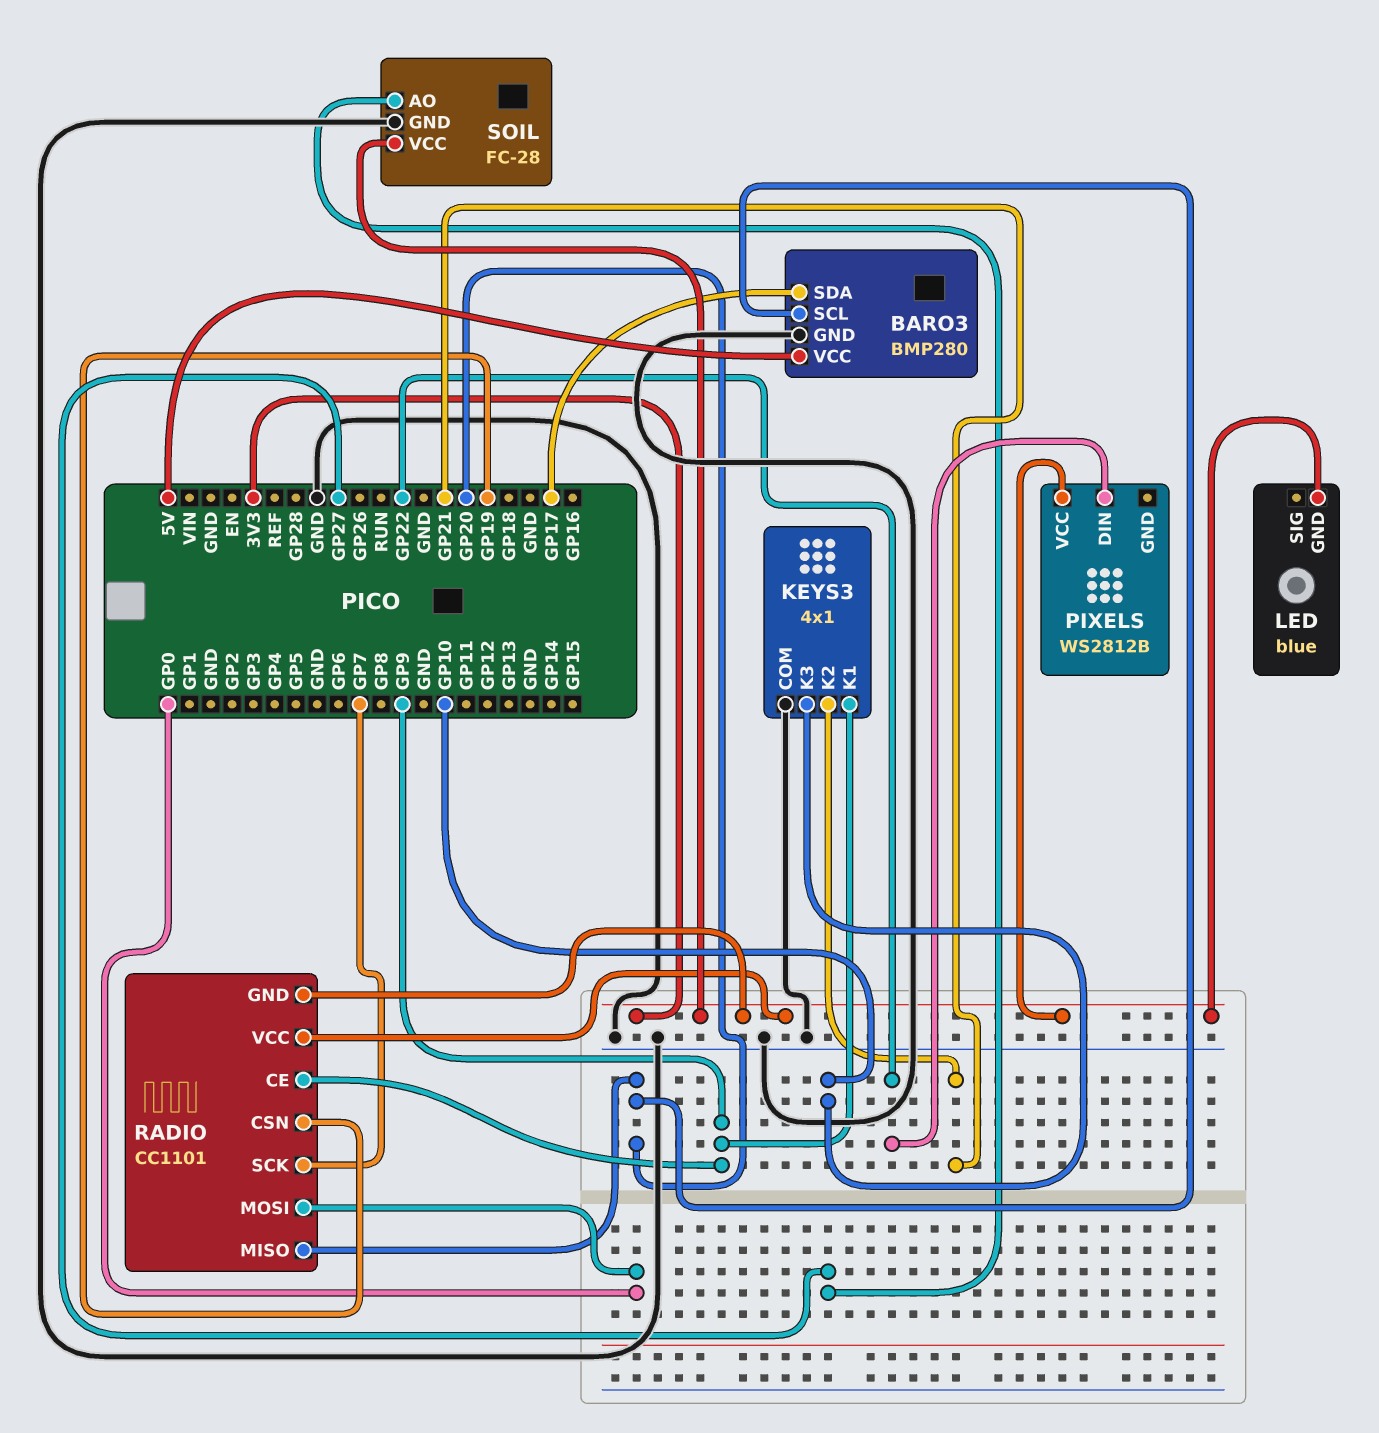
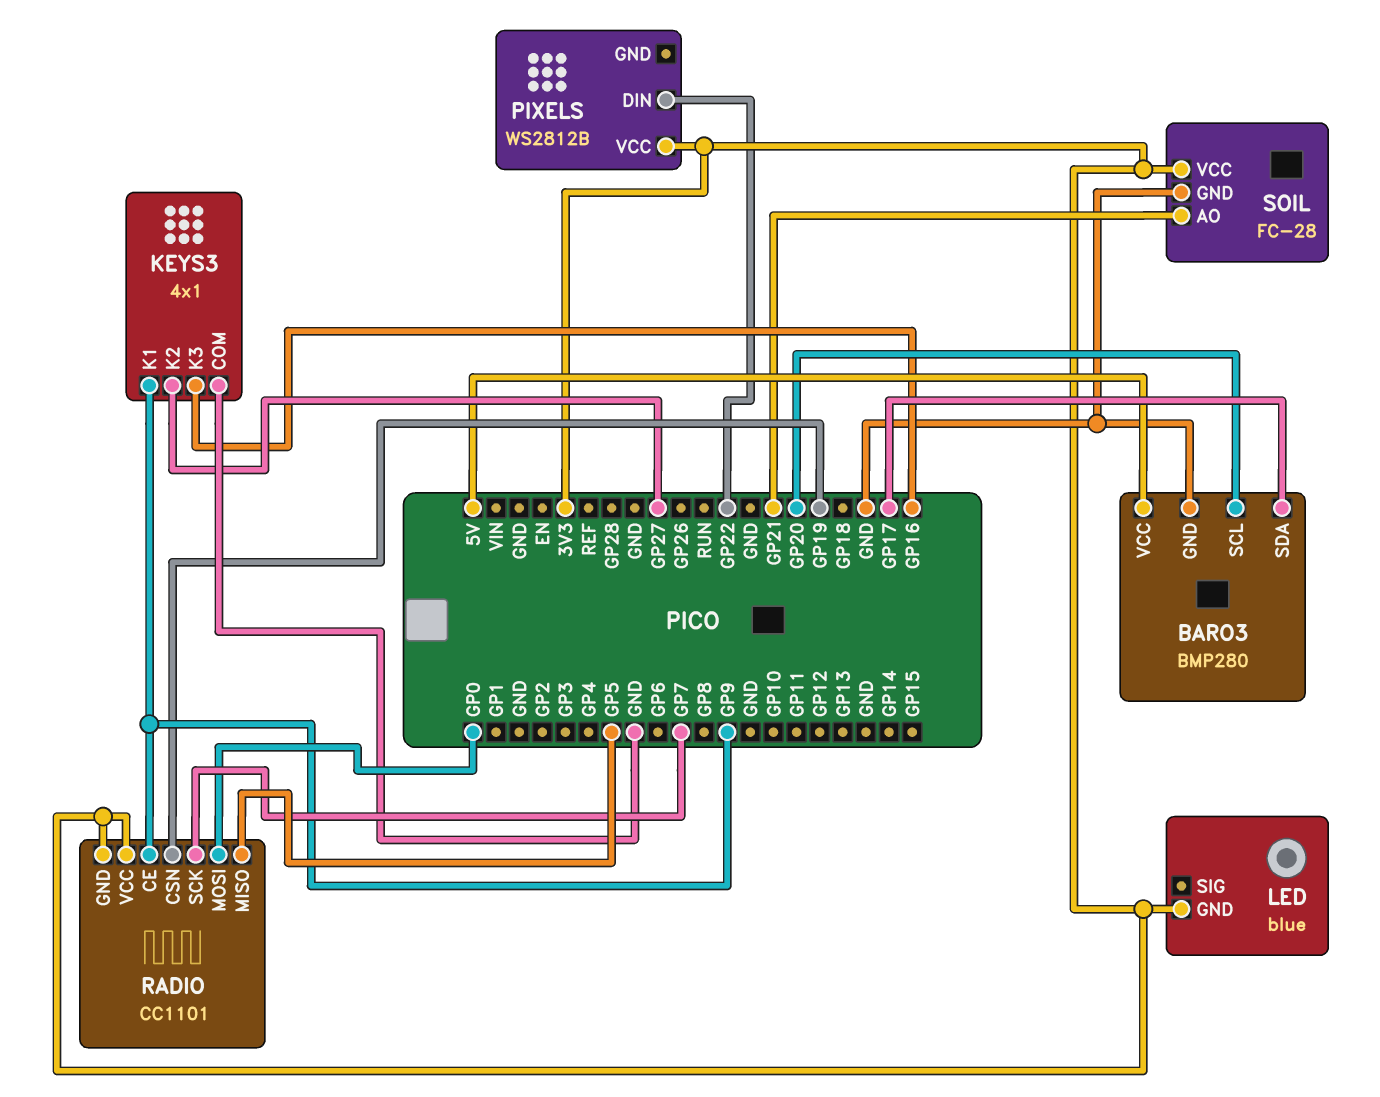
KEYS3 pin K2: GP21 -> GP27
KEYS3 pin K3: GP10 -> GP16
RADIO pin MISO: GP20 -> GP5
SOIL pin AO: GP27 -> GP21

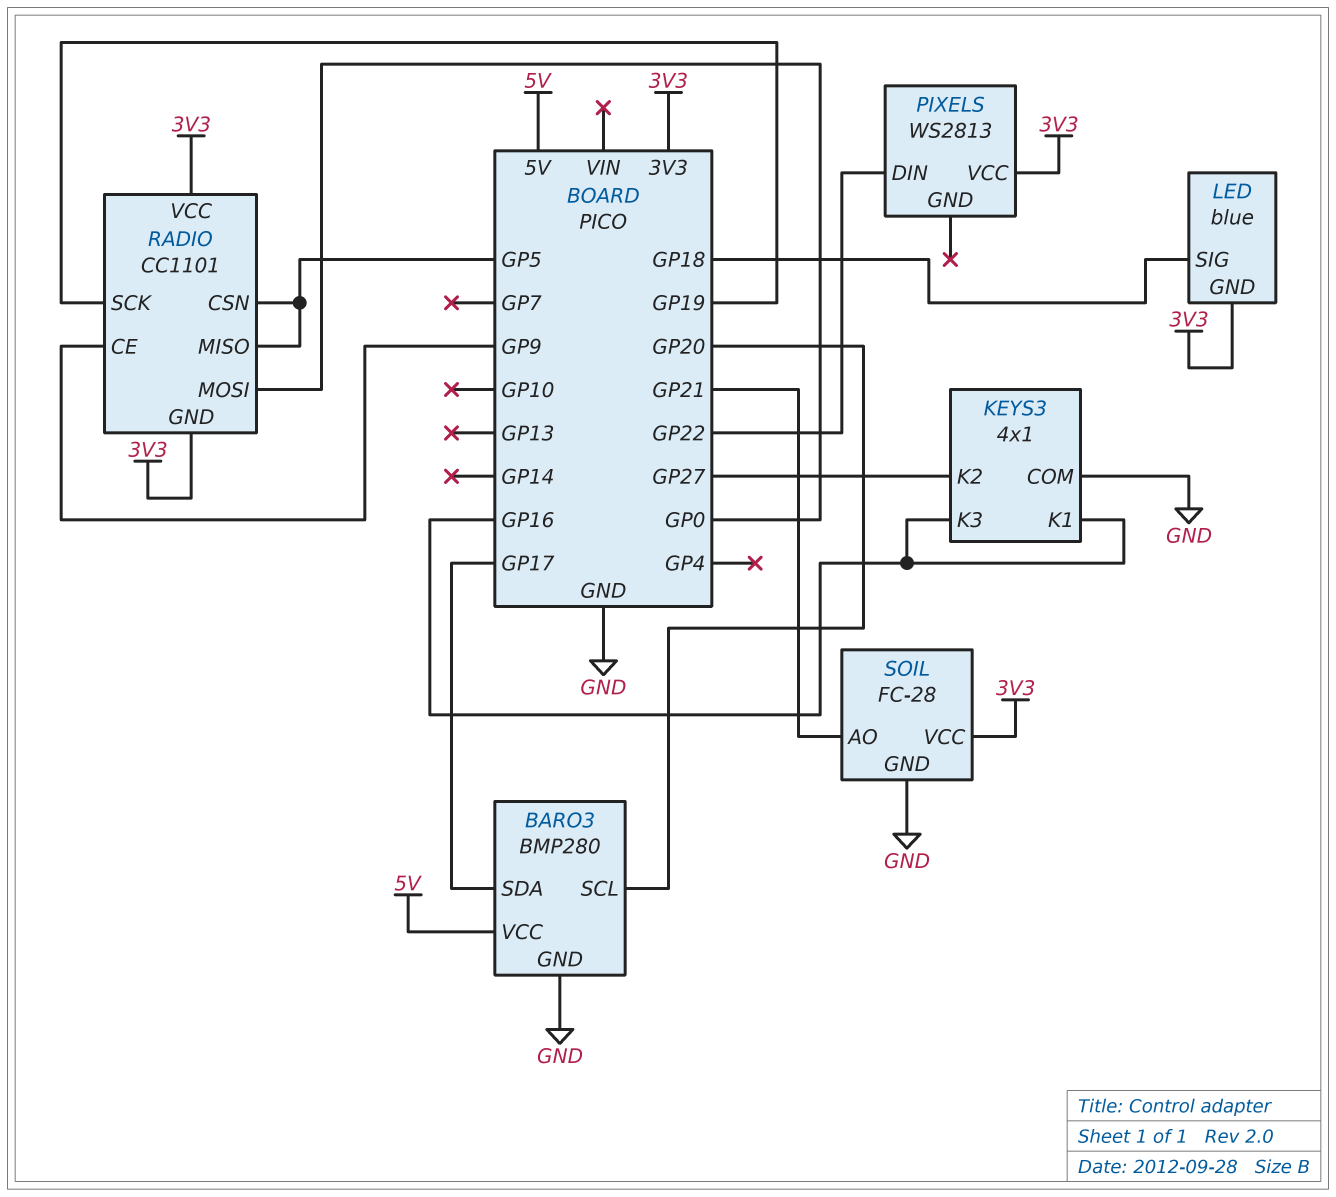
KEYS3 pin K1: GP9 -> GP16
LED pin SIG: none -> GP18
PIXELS: WS2812B -> WS2813
RADIO pin CSN: GP19 -> GP5
RADIO pin SCK: GP7 -> GP19

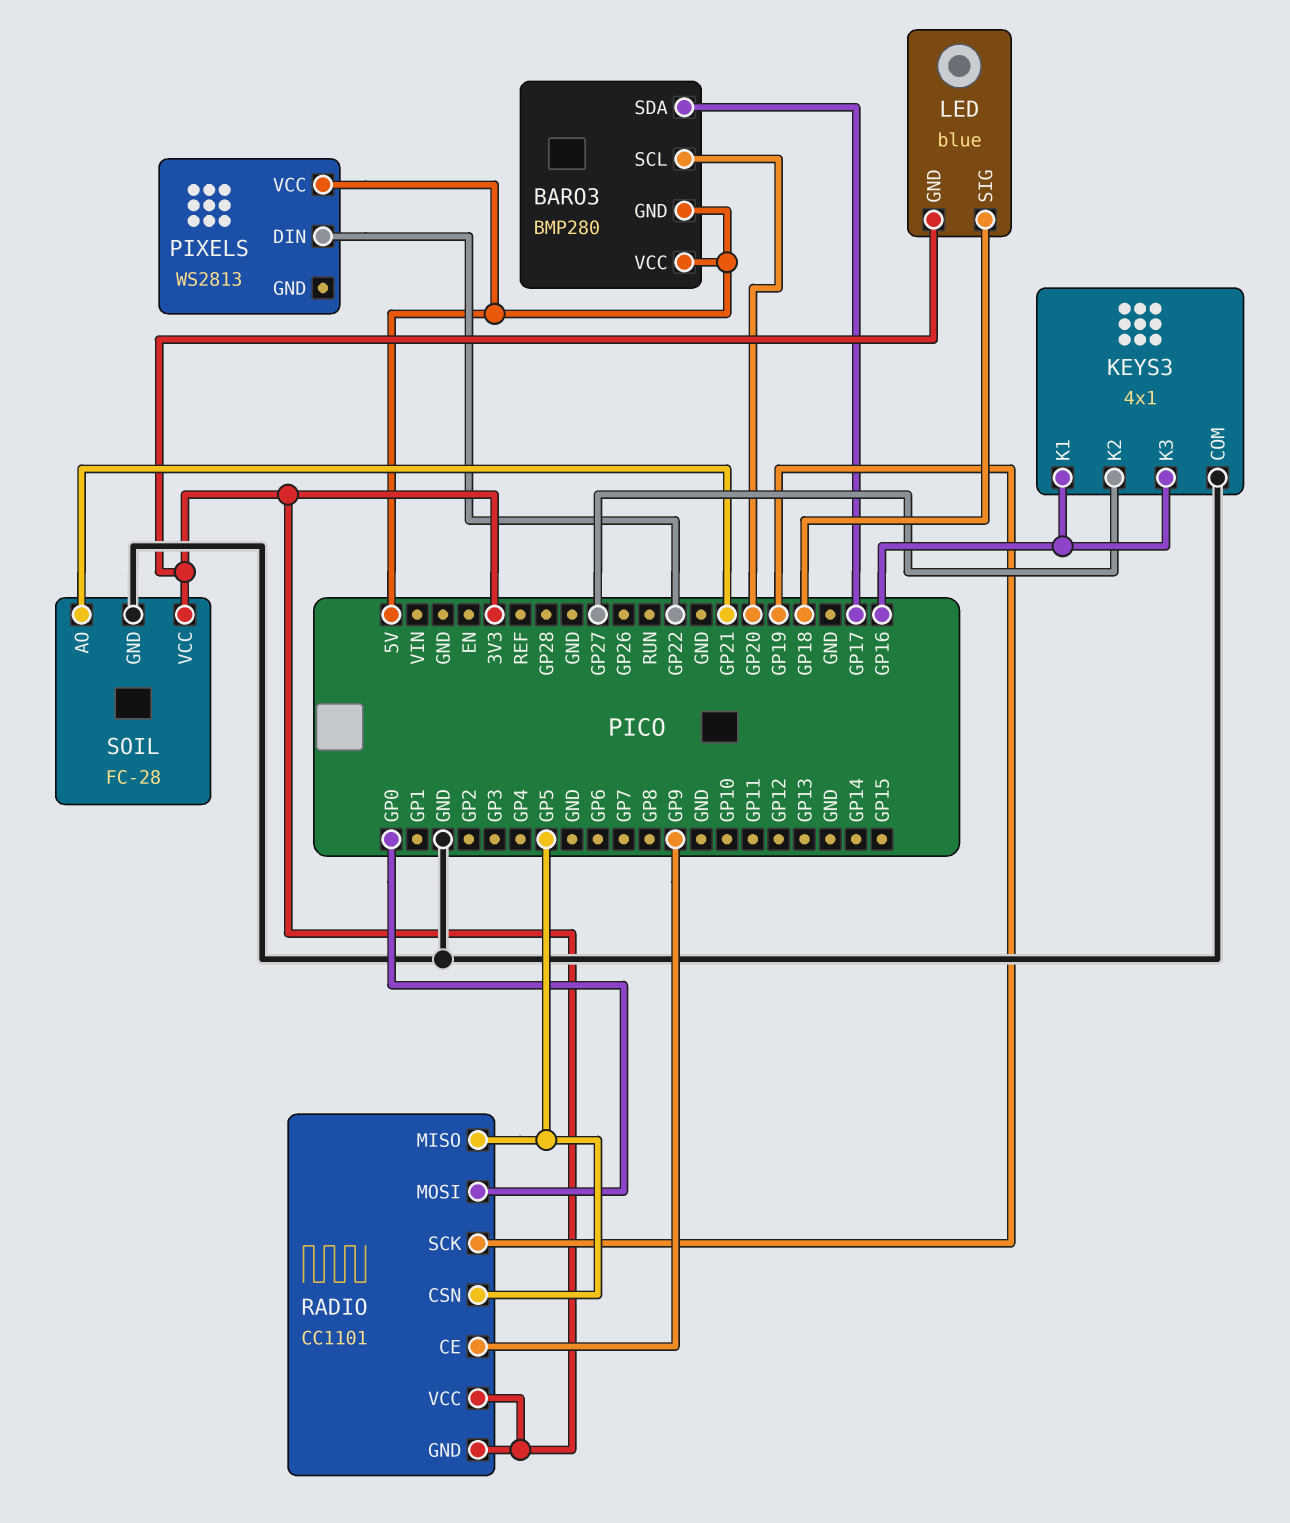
BARO3 pin GND: GND -> 5V
PIXELS pin VCC: 3V3 -> 5V

